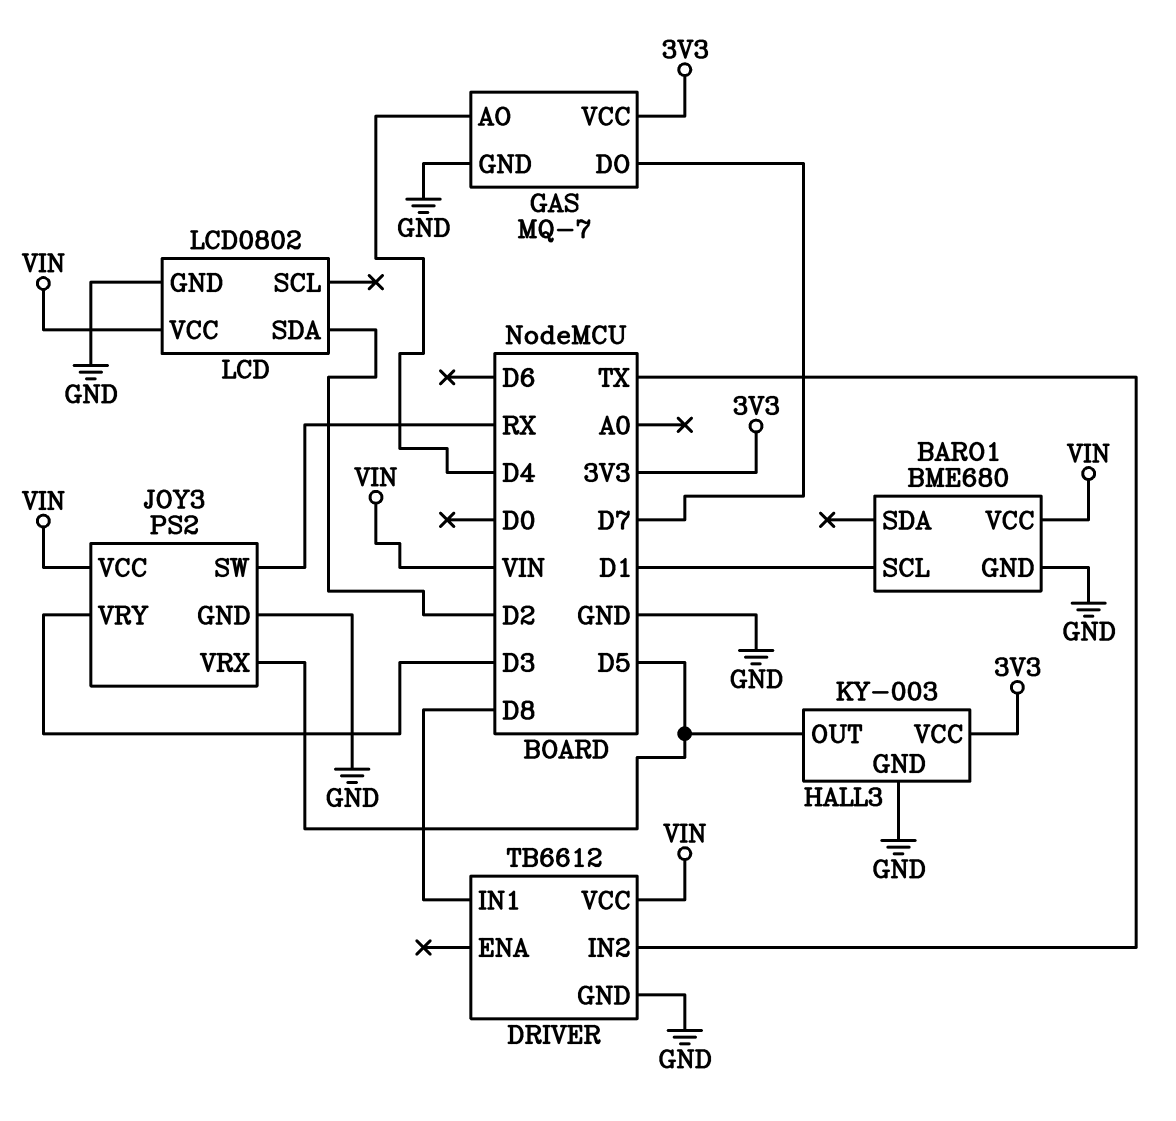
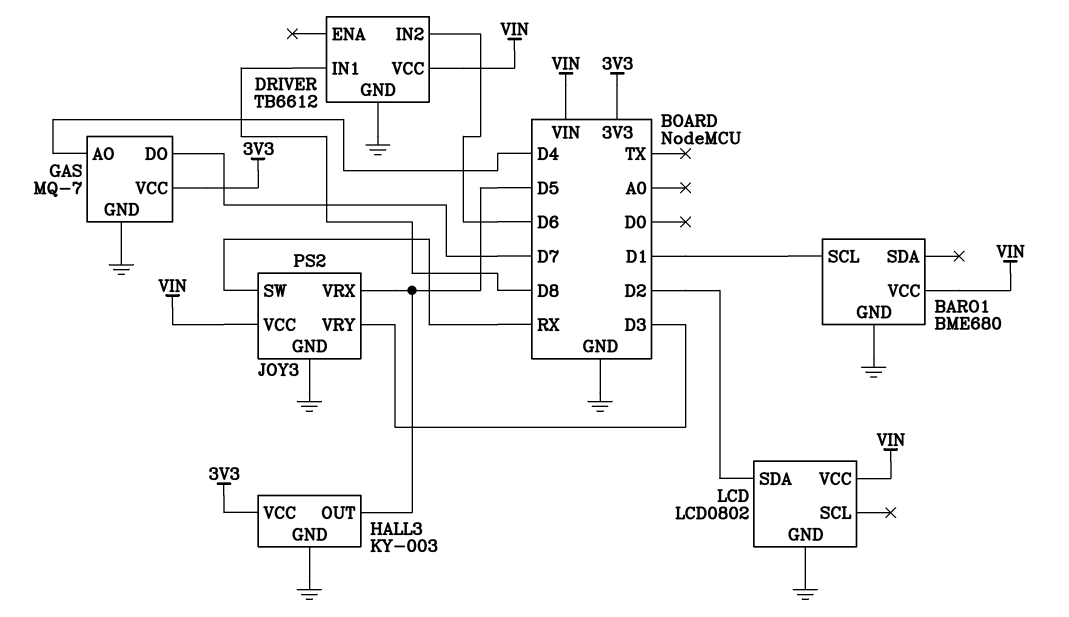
DRIVER pin IN2: TX -> D6

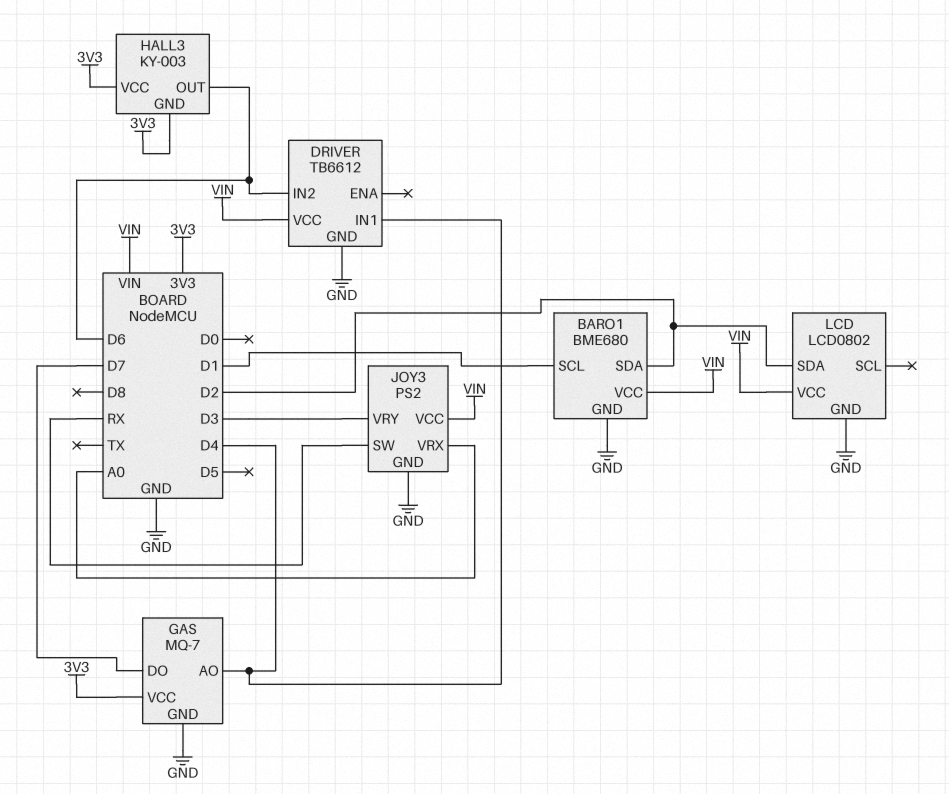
BARO1 pin SDA: none -> D2
DRIVER pin IN1: D8 -> D4
HALL3 pin GND: GND -> 3V3
HALL3 pin OUT: D5 -> D6
JOY3 pin VRX: D5 -> A0

